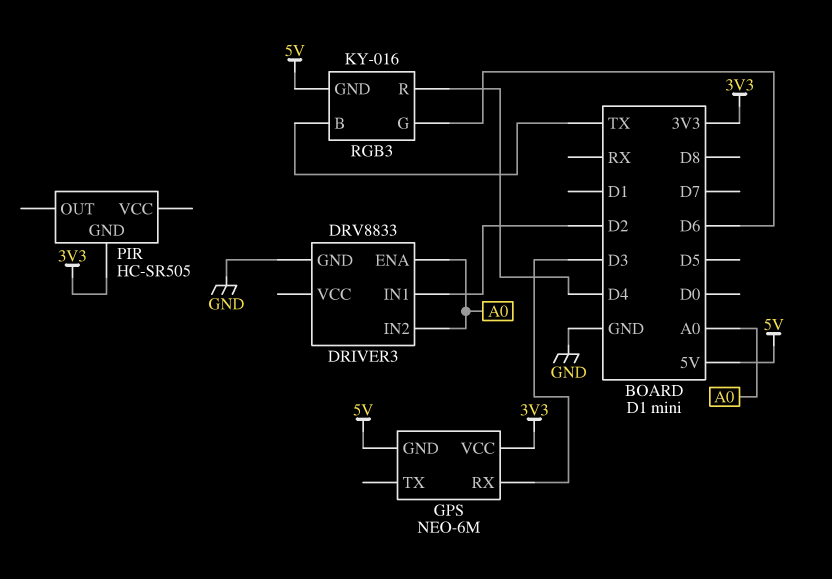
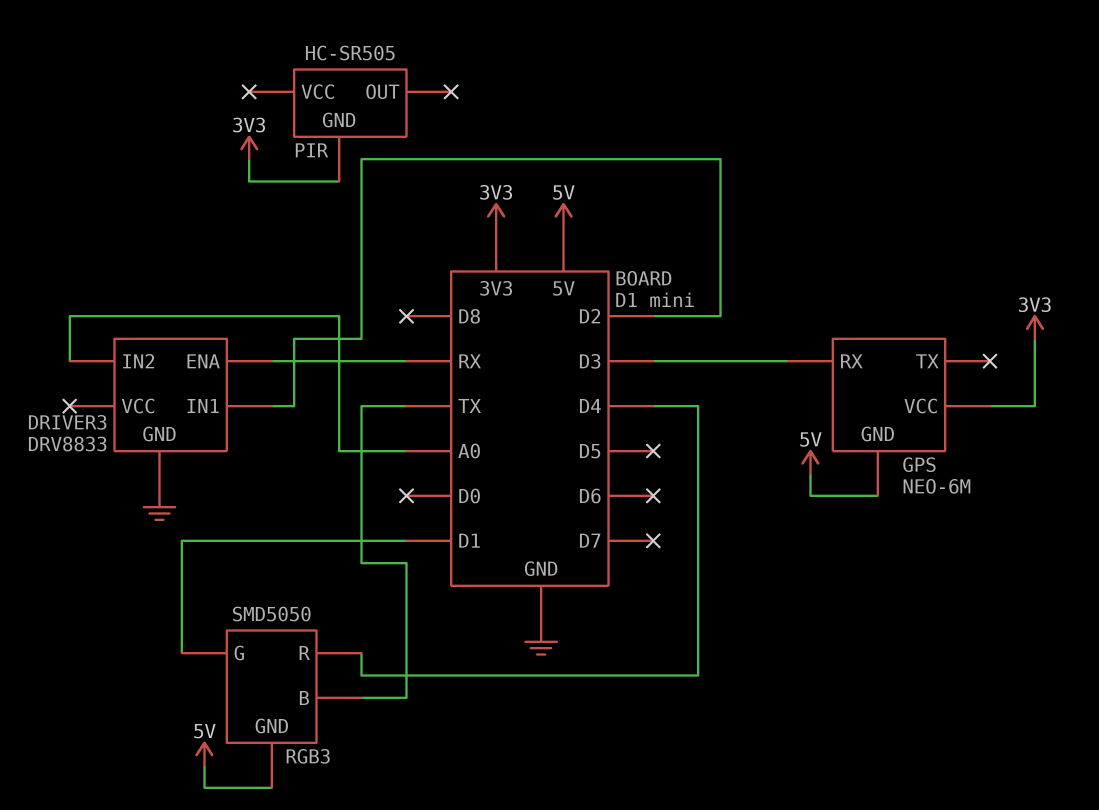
DRIVER3 pin ENA: A0 -> RX
RGB3: KY-016 -> SMD5050
RGB3 pin G: D6 -> D1

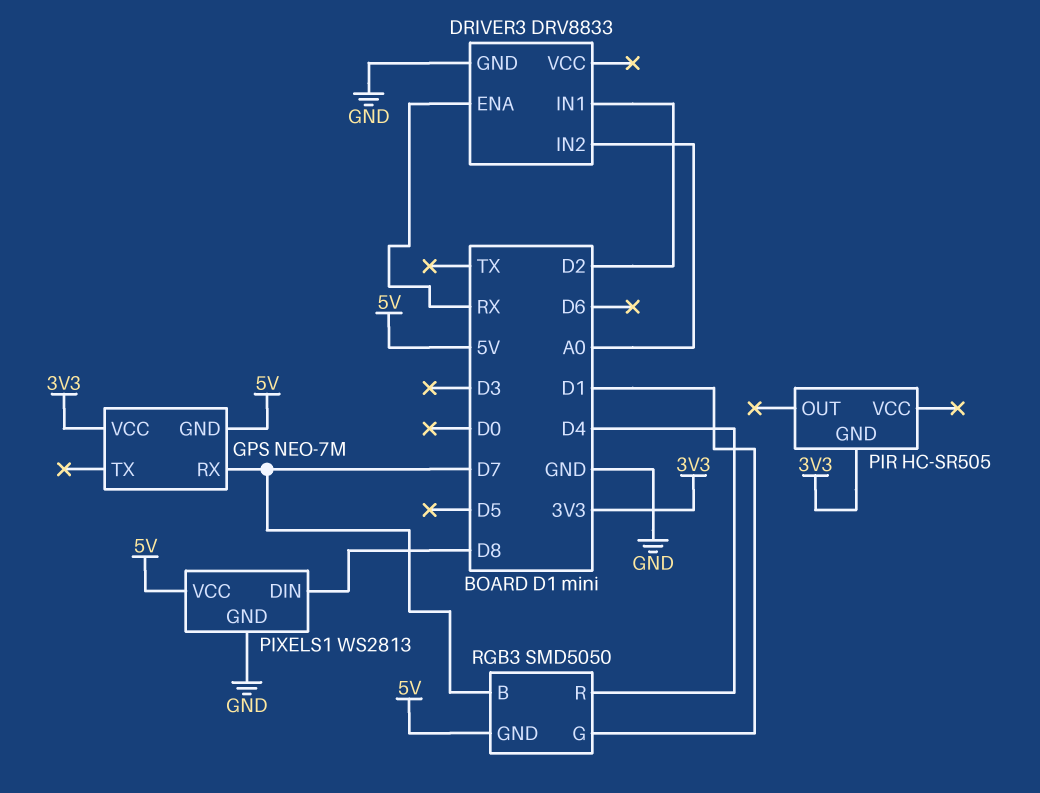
GPS: NEO-6M -> NEO-7M
GPS pin RX: D3 -> D7
PIXELS1: none -> WS2813
PIXELS1 pin DIN: none -> D8
PIXELS1 pin GND: none -> GND
PIXELS1 pin VCC: none -> 5V
RGB3 pin B: TX -> D7

